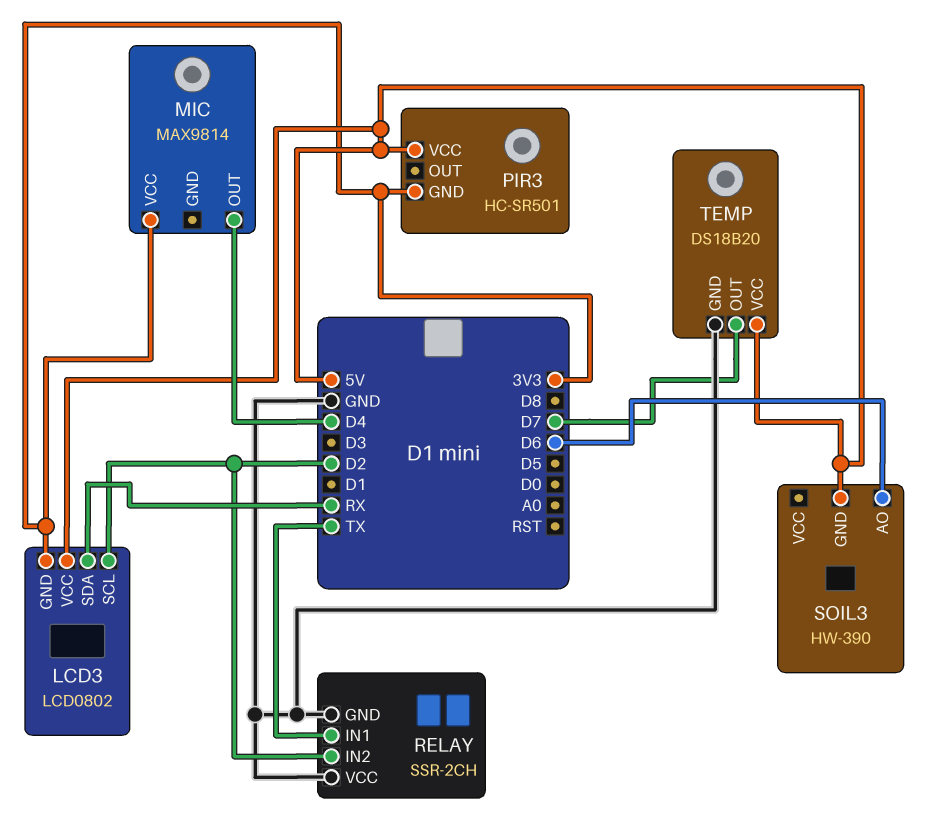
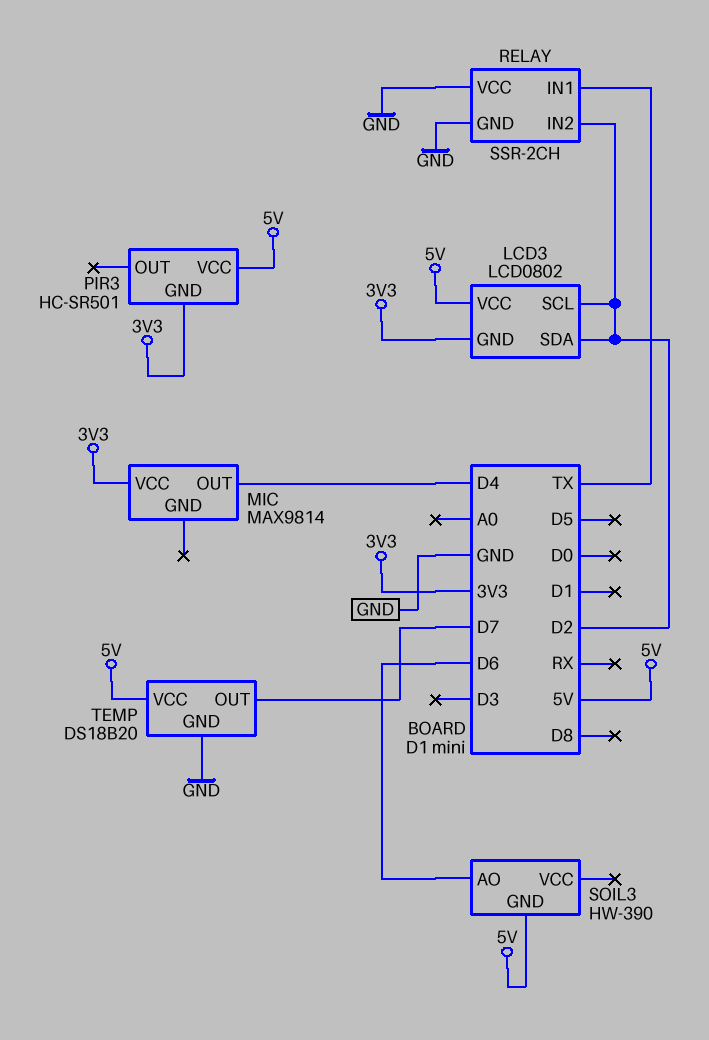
LCD3 pin SDA: RX -> D2

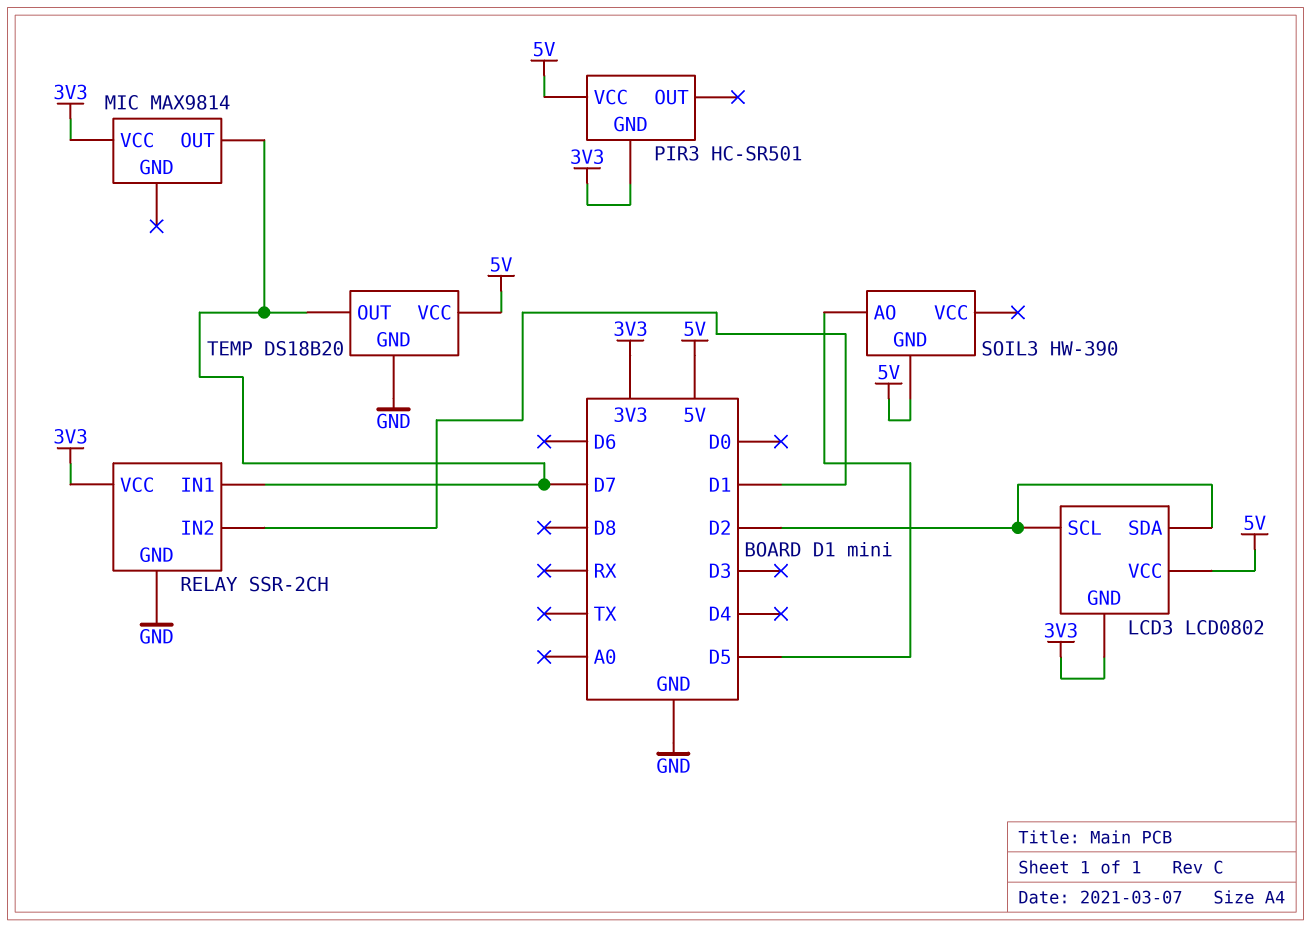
MIC pin OUT: D4 -> D7
RELAY pin IN1: TX -> D7
RELAY pin IN2: D2 -> D1
RELAY pin VCC: GND -> 3V3
SOIL3 pin AO: D6 -> D5

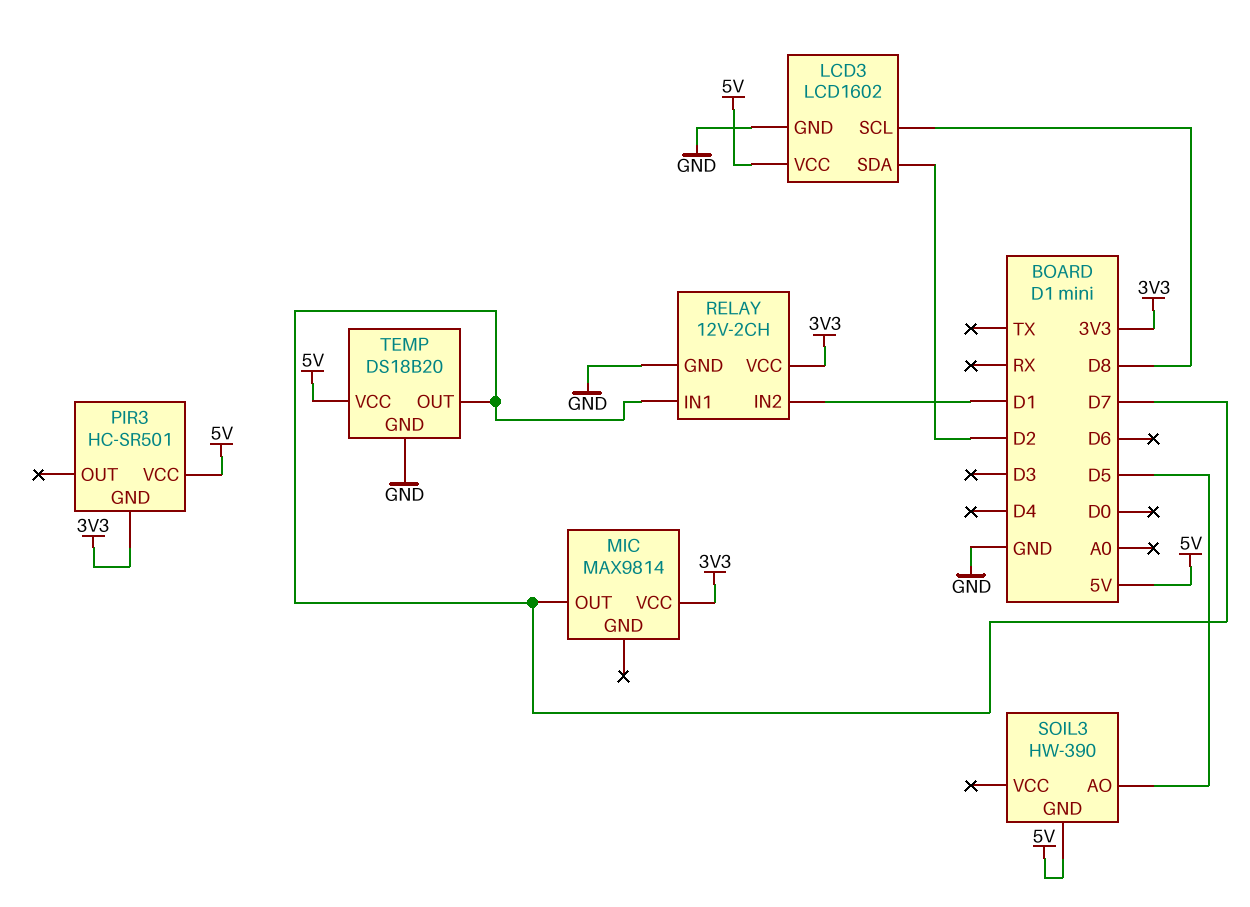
LCD3: LCD0802 -> LCD1602
LCD3 pin GND: 3V3 -> GND
LCD3 pin SCL: D2 -> D8
RELAY: SSR-2CH -> 12V-2CH

